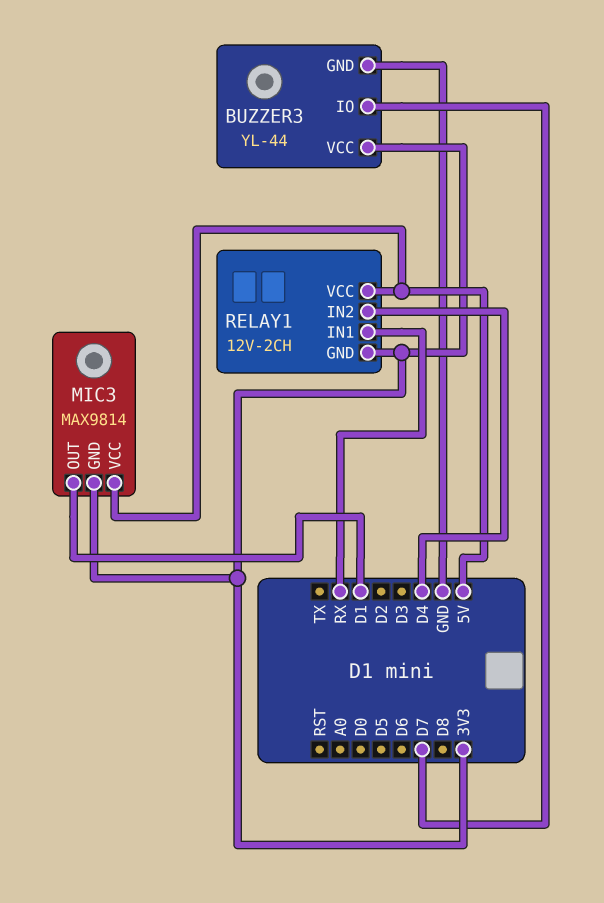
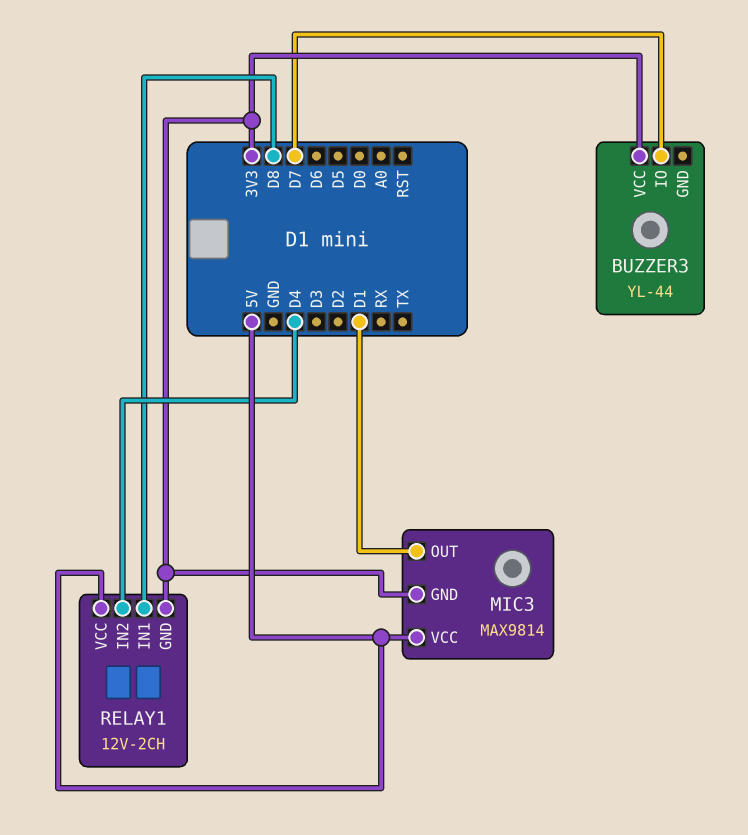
BUZZER3 pin GND: GND -> none
RELAY1 pin IN1: RX -> D8

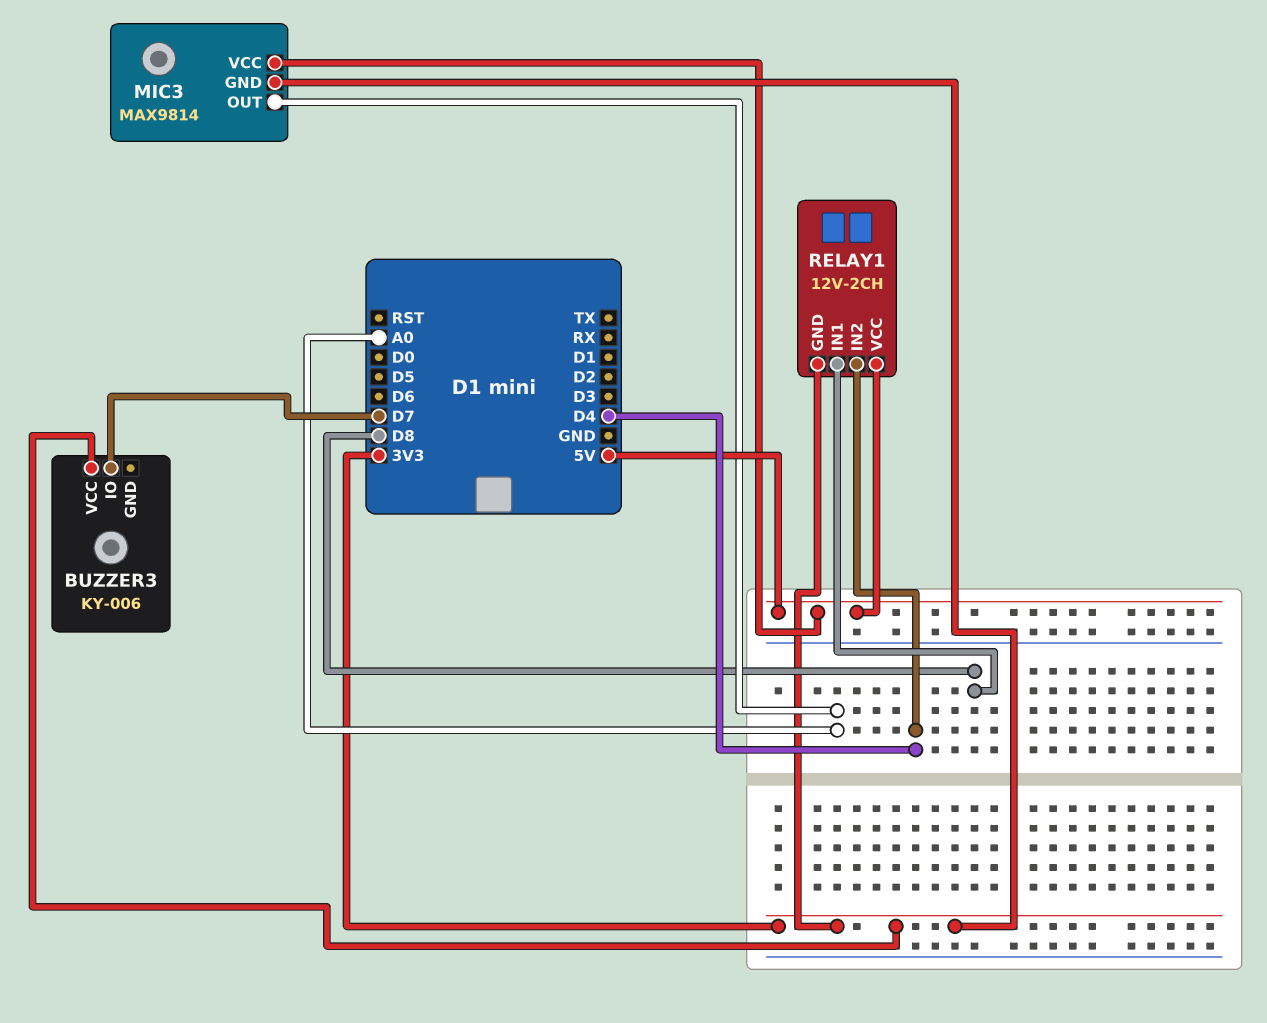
BUZZER3: YL-44 -> KY-006
MIC3 pin OUT: D1 -> A0

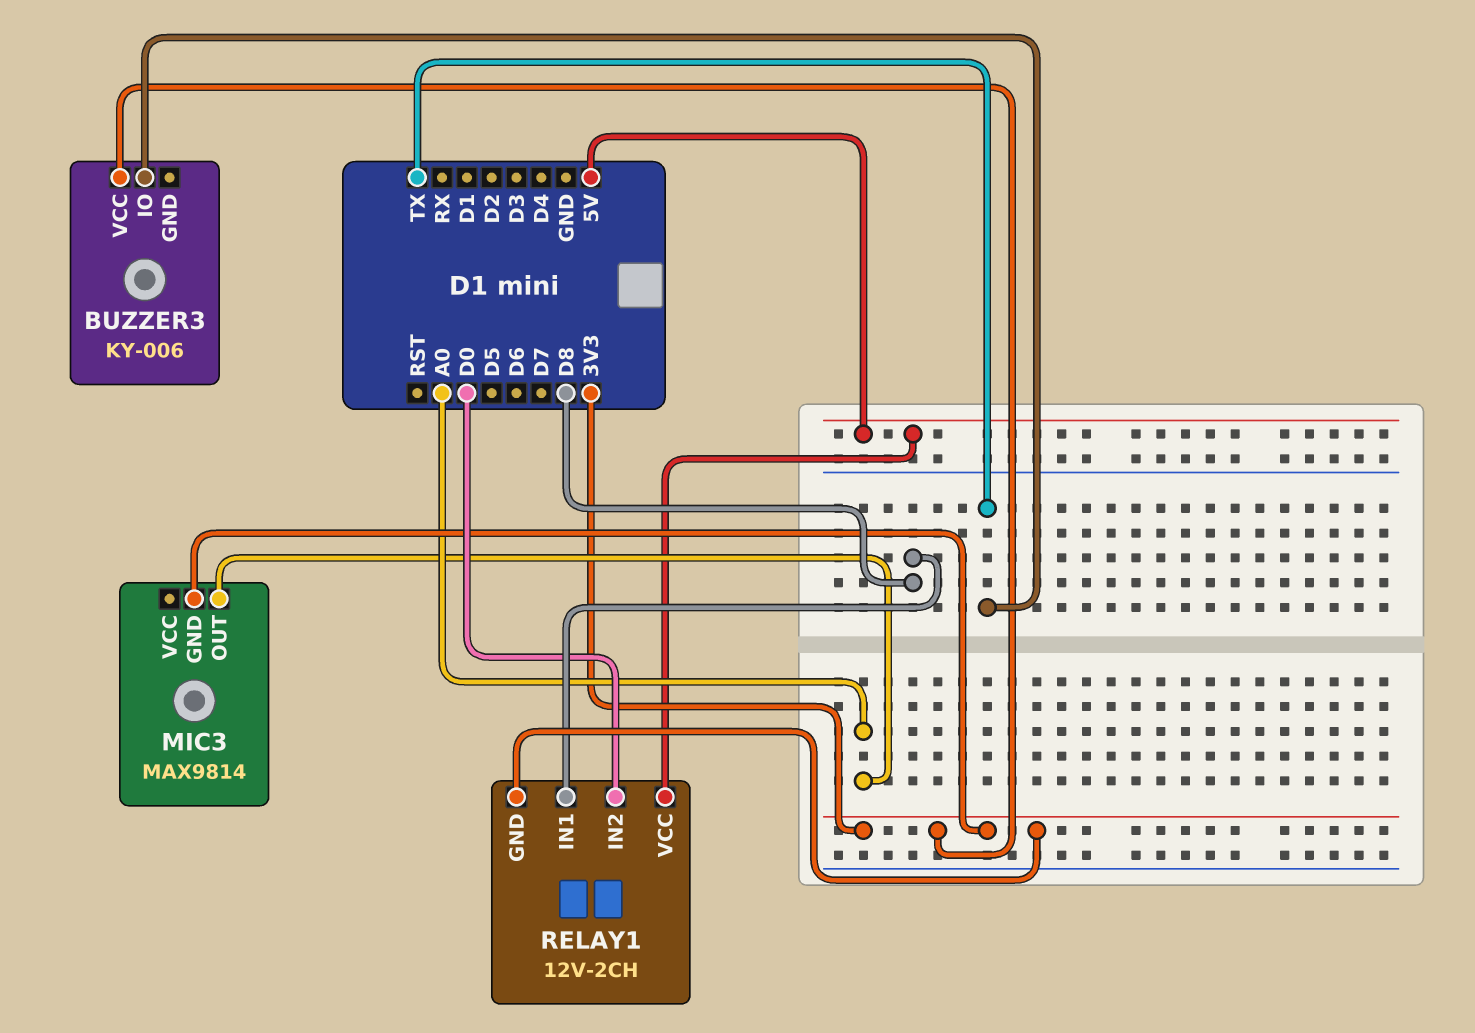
BUZZER3 pin IO: D7 -> TX
MIC3 pin VCC: 5V -> none
RELAY1 pin IN2: D4 -> D0

